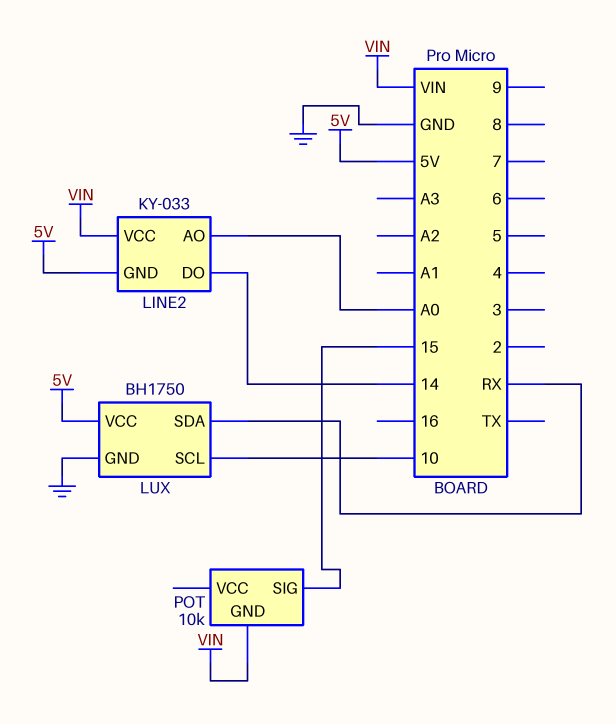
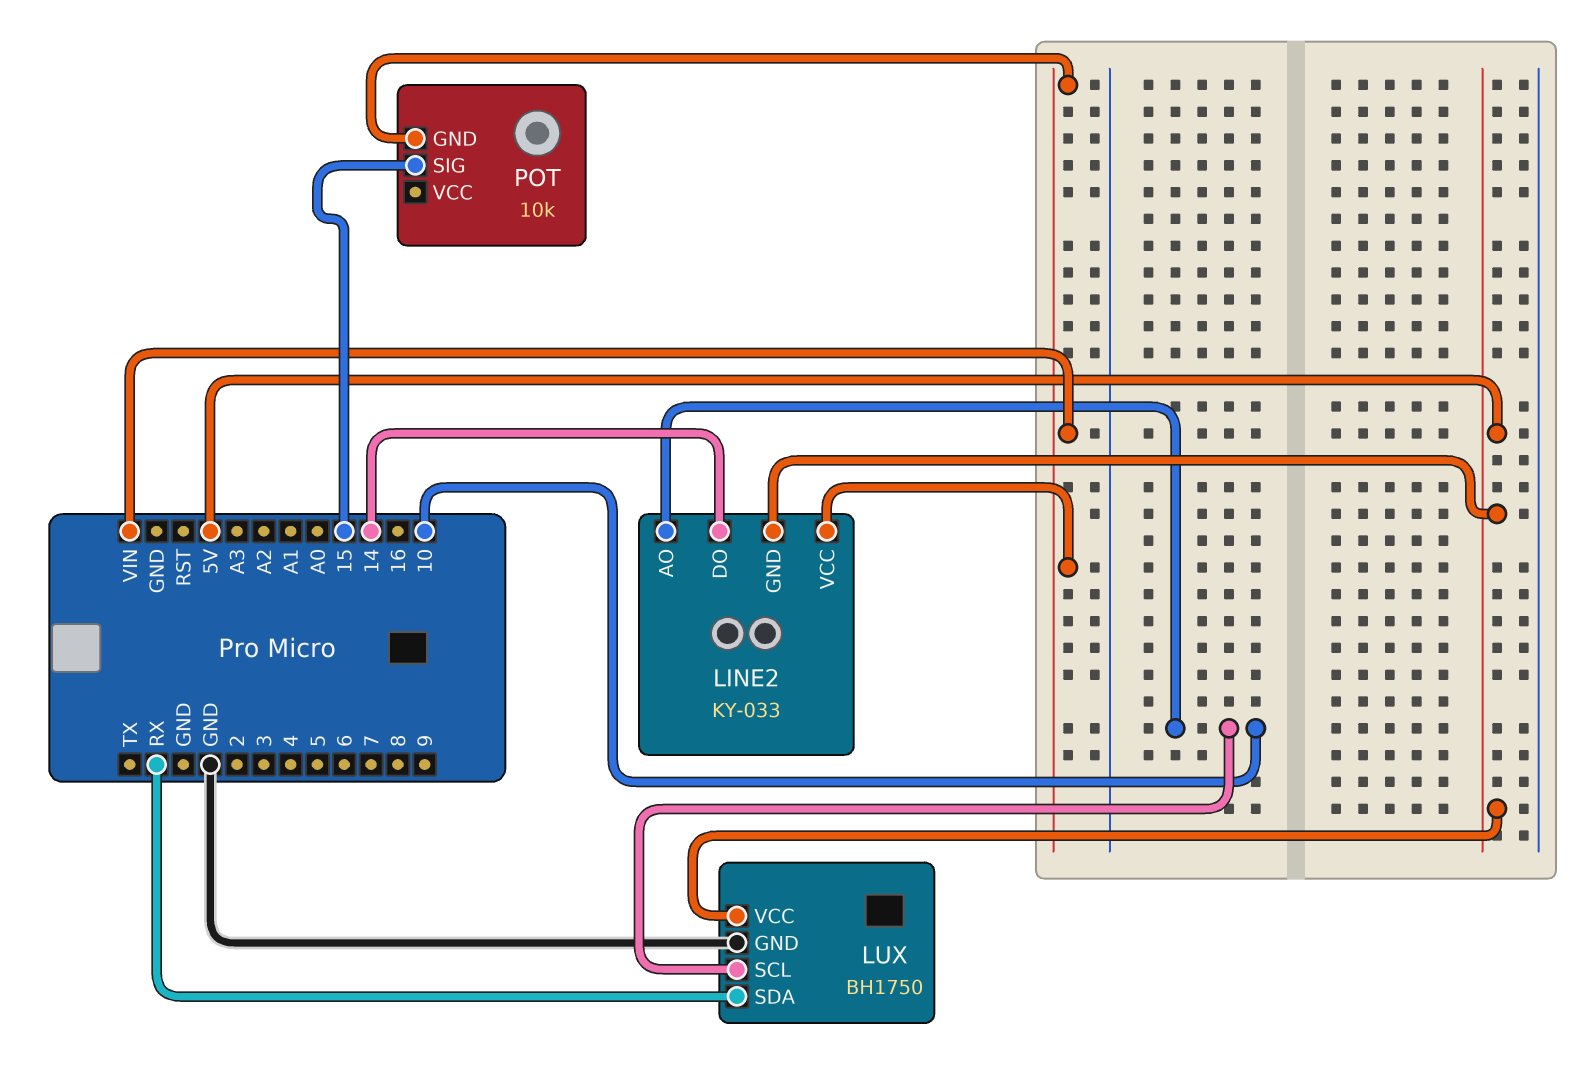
LINE2 pin AO: A0 -> 10

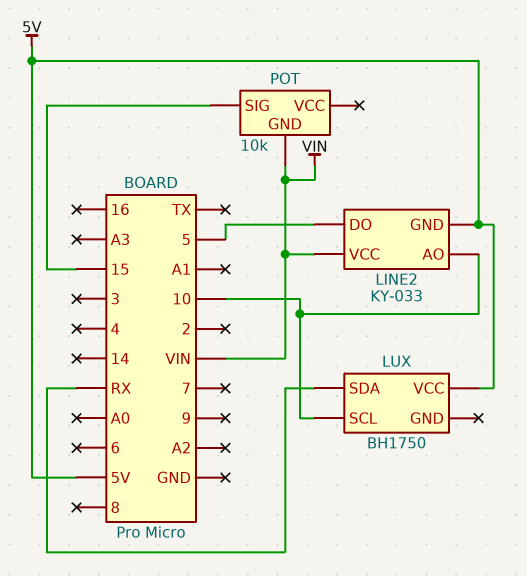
LINE2 pin DO: 14 -> 5
LUX pin GND: GND -> none

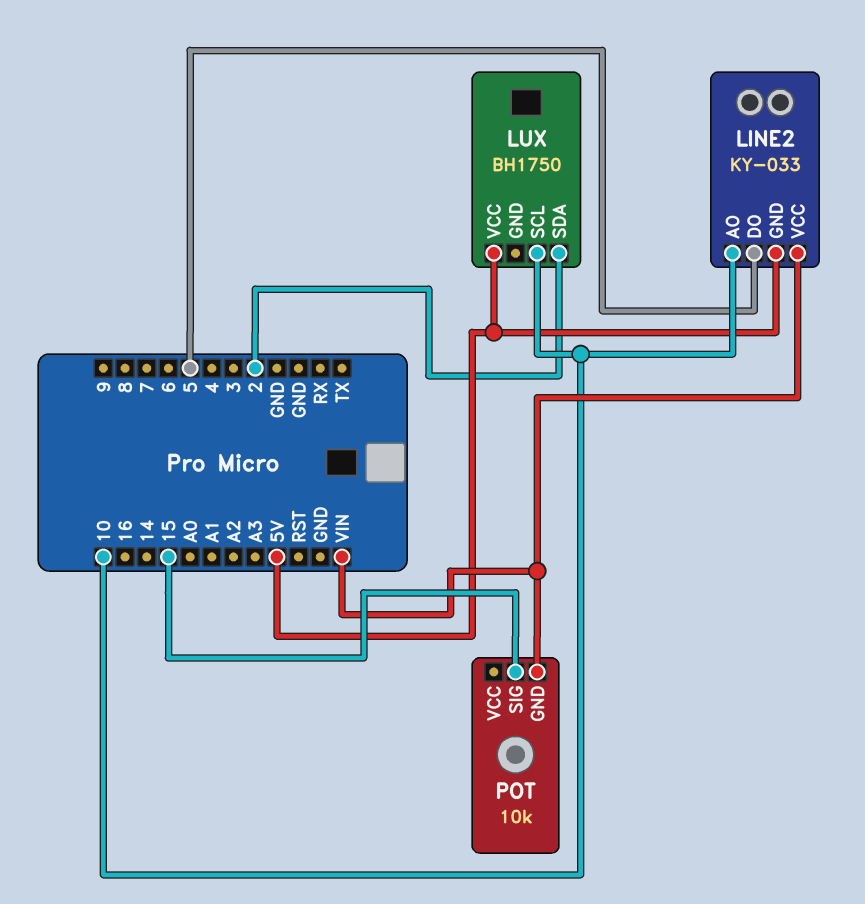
LUX pin SDA: RX -> 2

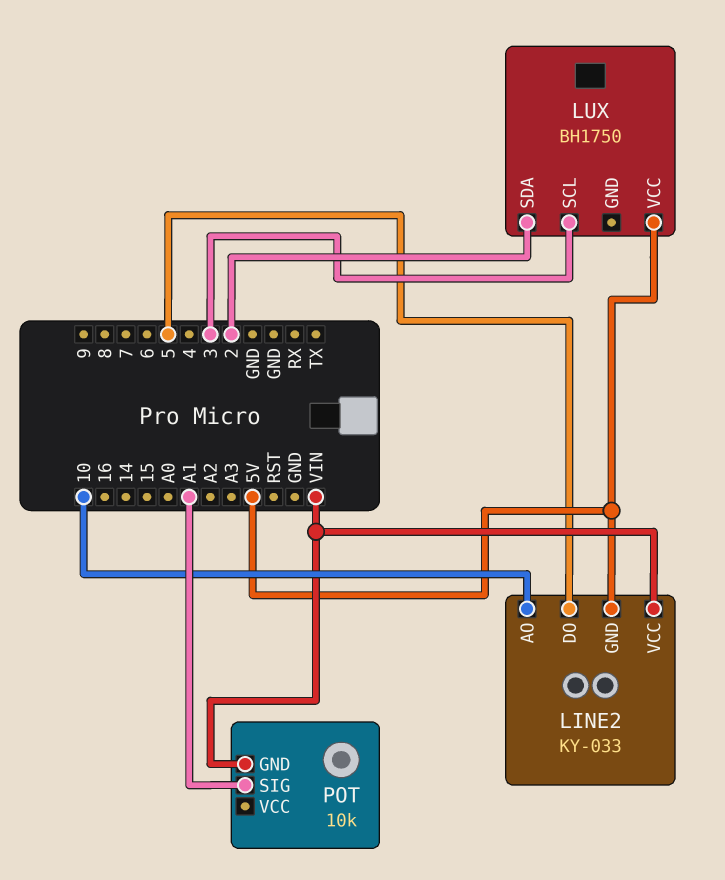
LUX pin SCL: 10 -> 3
POT pin SIG: 15 -> A1

